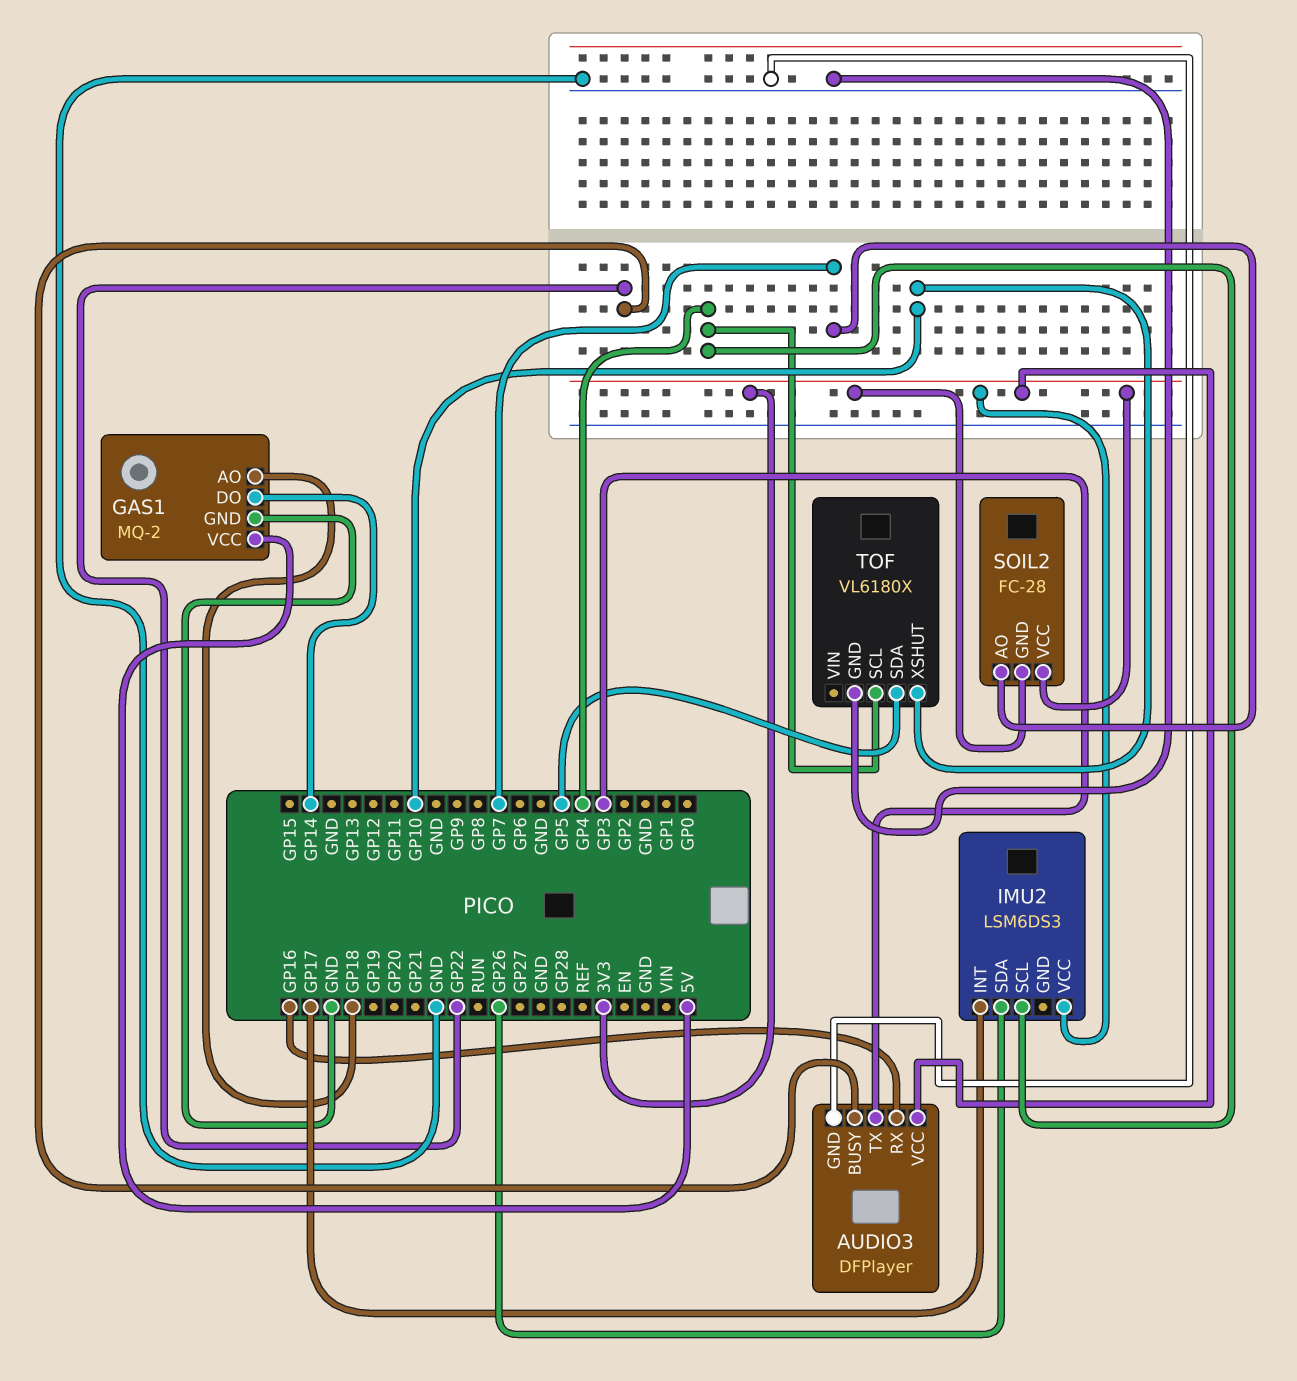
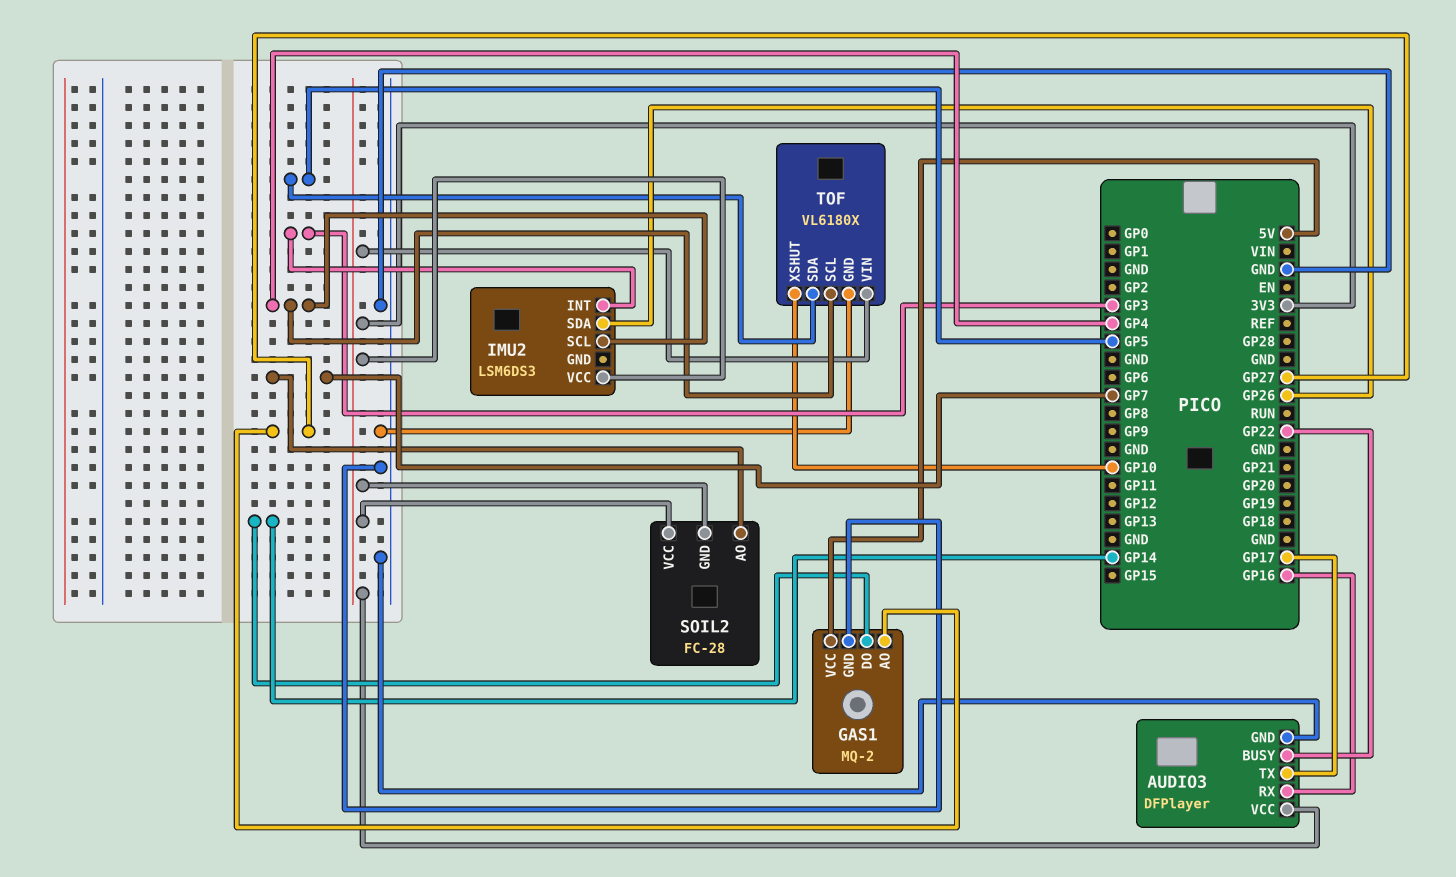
AUDIO3 pin TX: GP3 -> GP17
GAS1 pin AO: GP18 -> GP27
IMU2 pin INT: GP17 -> GP3
TOF pin VIN: none -> 3V3

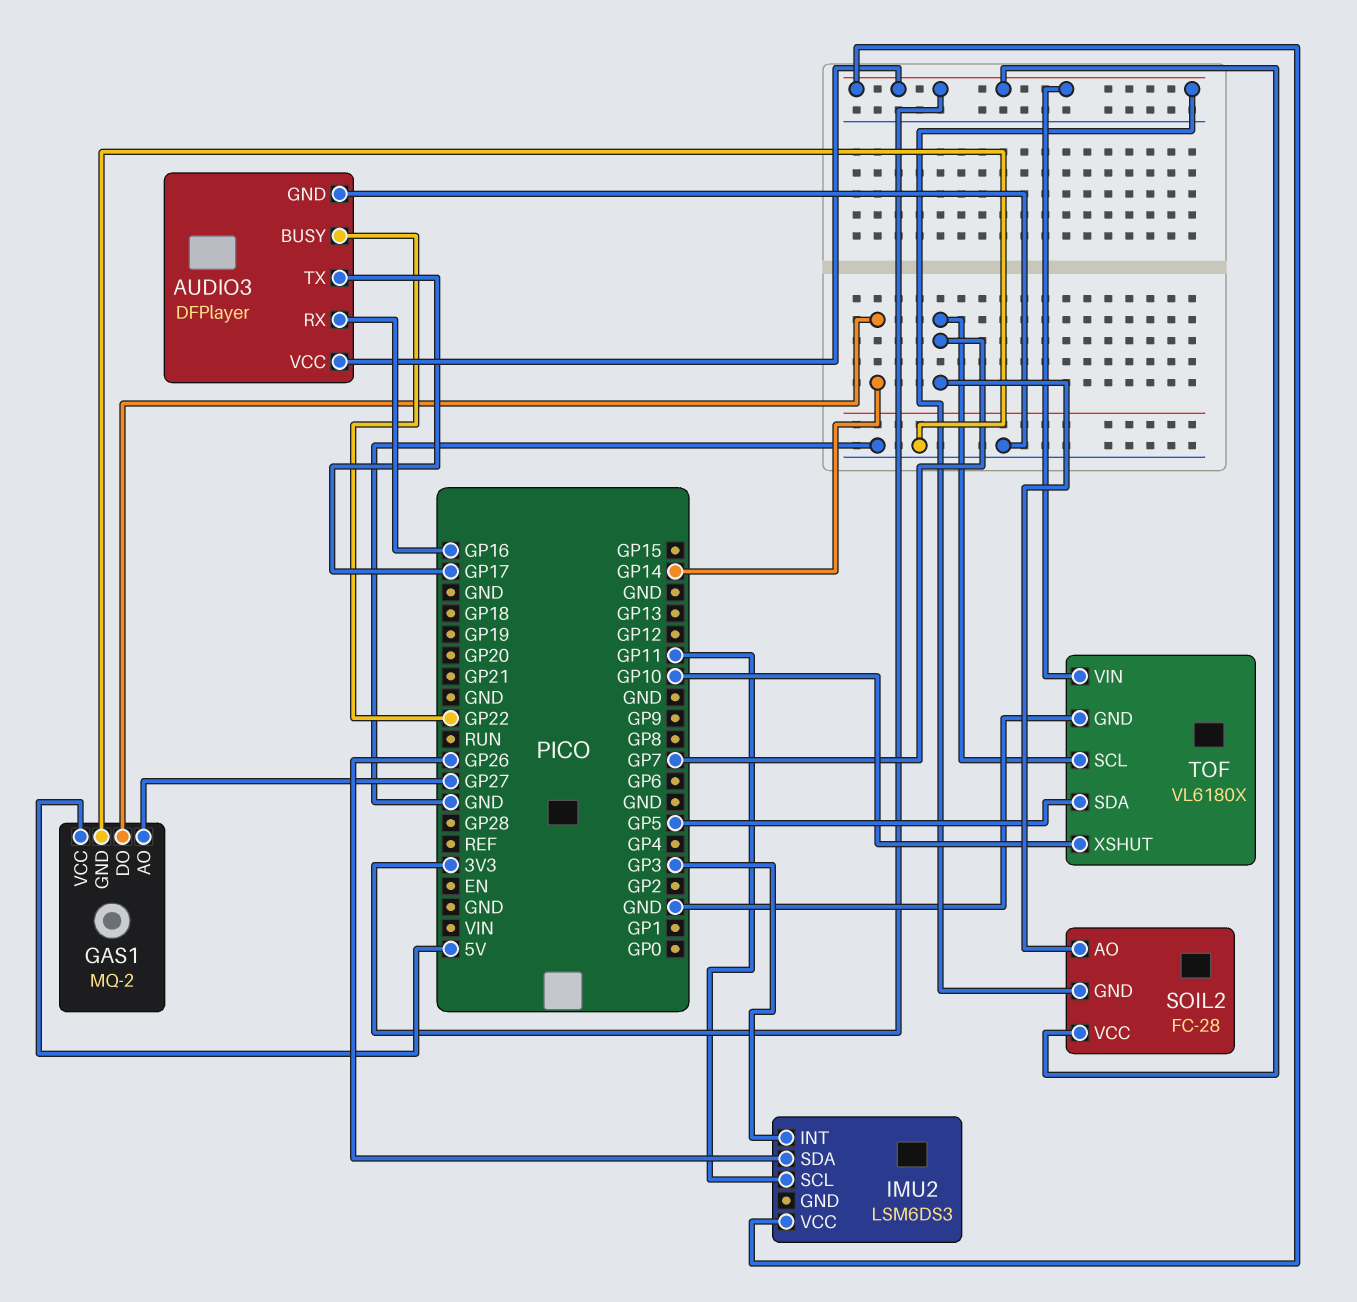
IMU2 pin SCL: GP4 -> GP11
TOF pin SCL: GP4 -> GP7

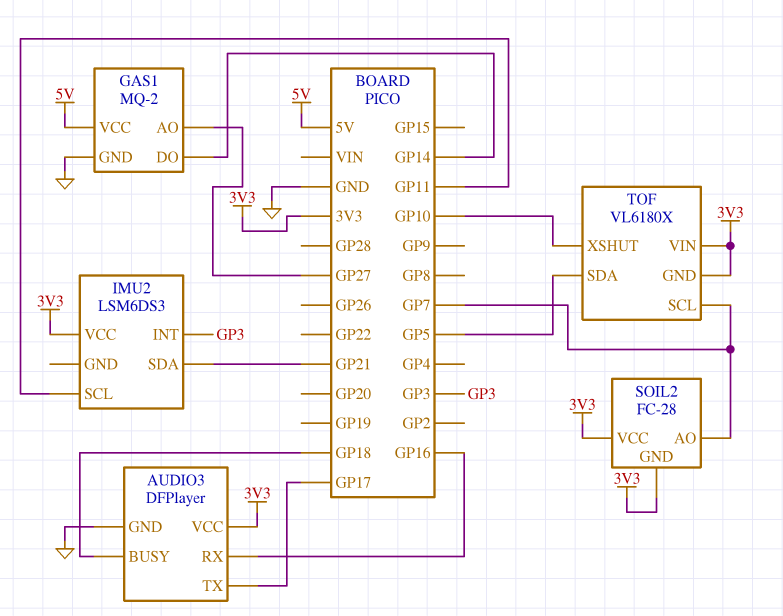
AUDIO3 pin BUSY: GP22 -> GP18
IMU2 pin SDA: GP26 -> GP21
TOF pin GND: GND -> 3V3

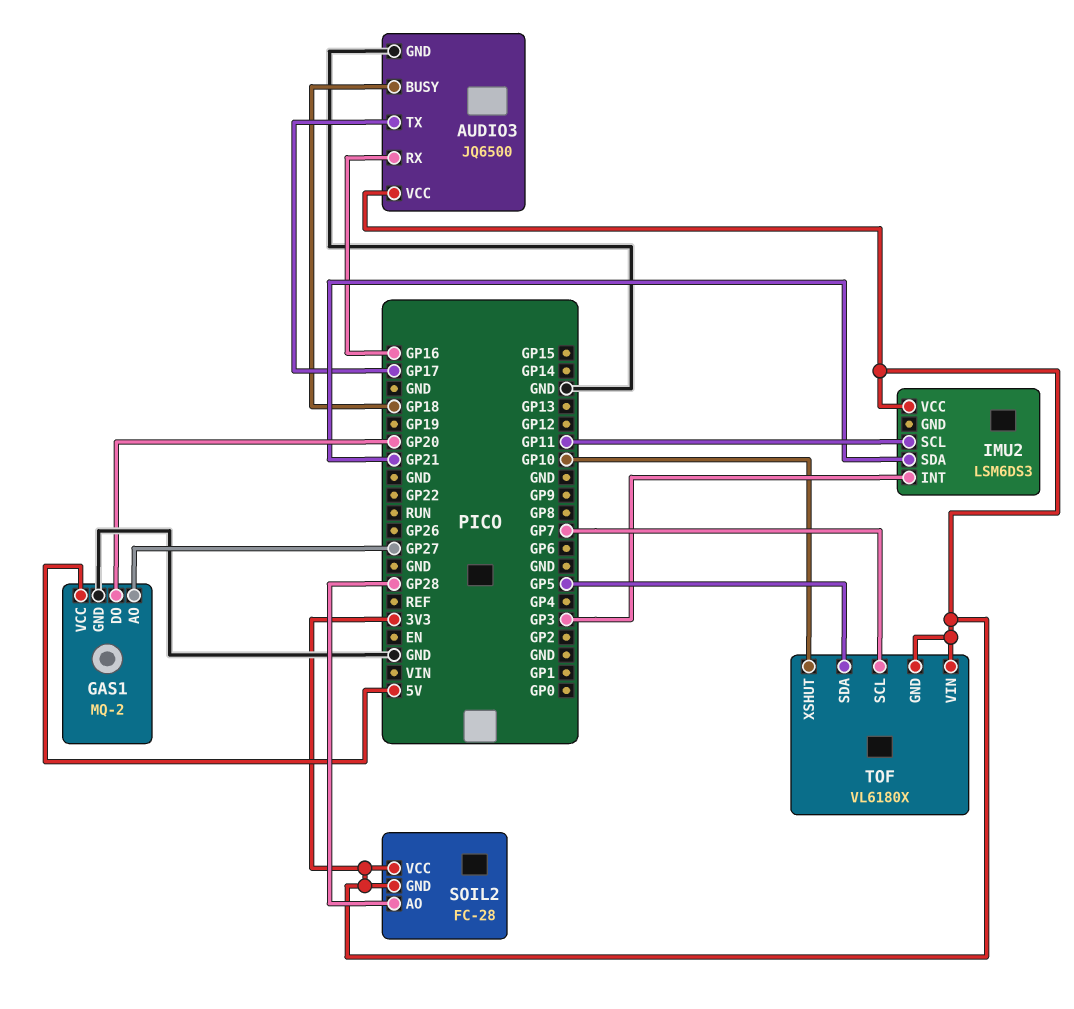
AUDIO3: DFPlayer -> JQ6500
GAS1 pin DO: GP14 -> GP20
SOIL2 pin AO: GP7 -> GP28

